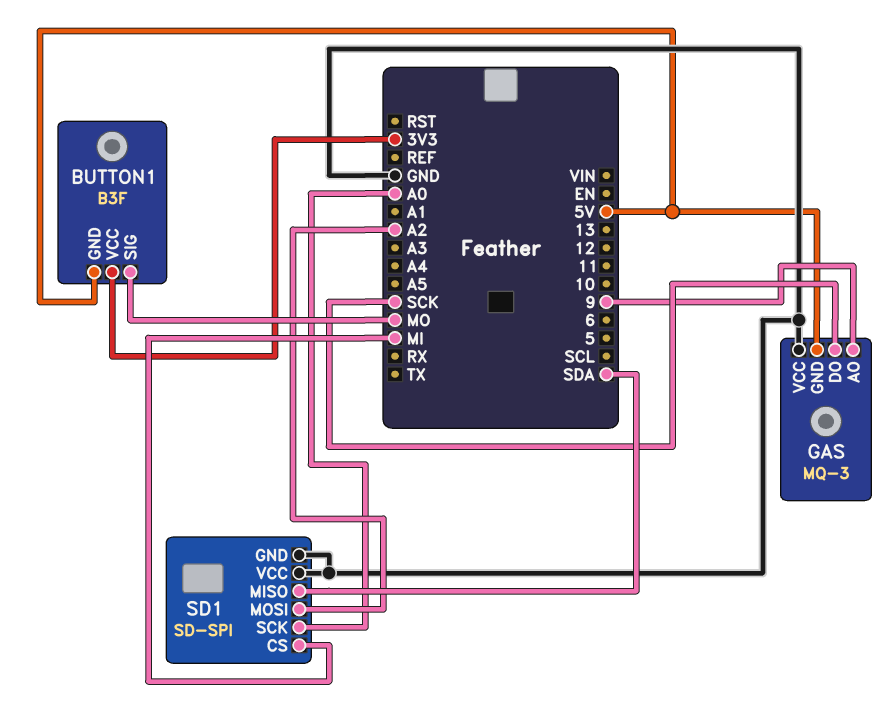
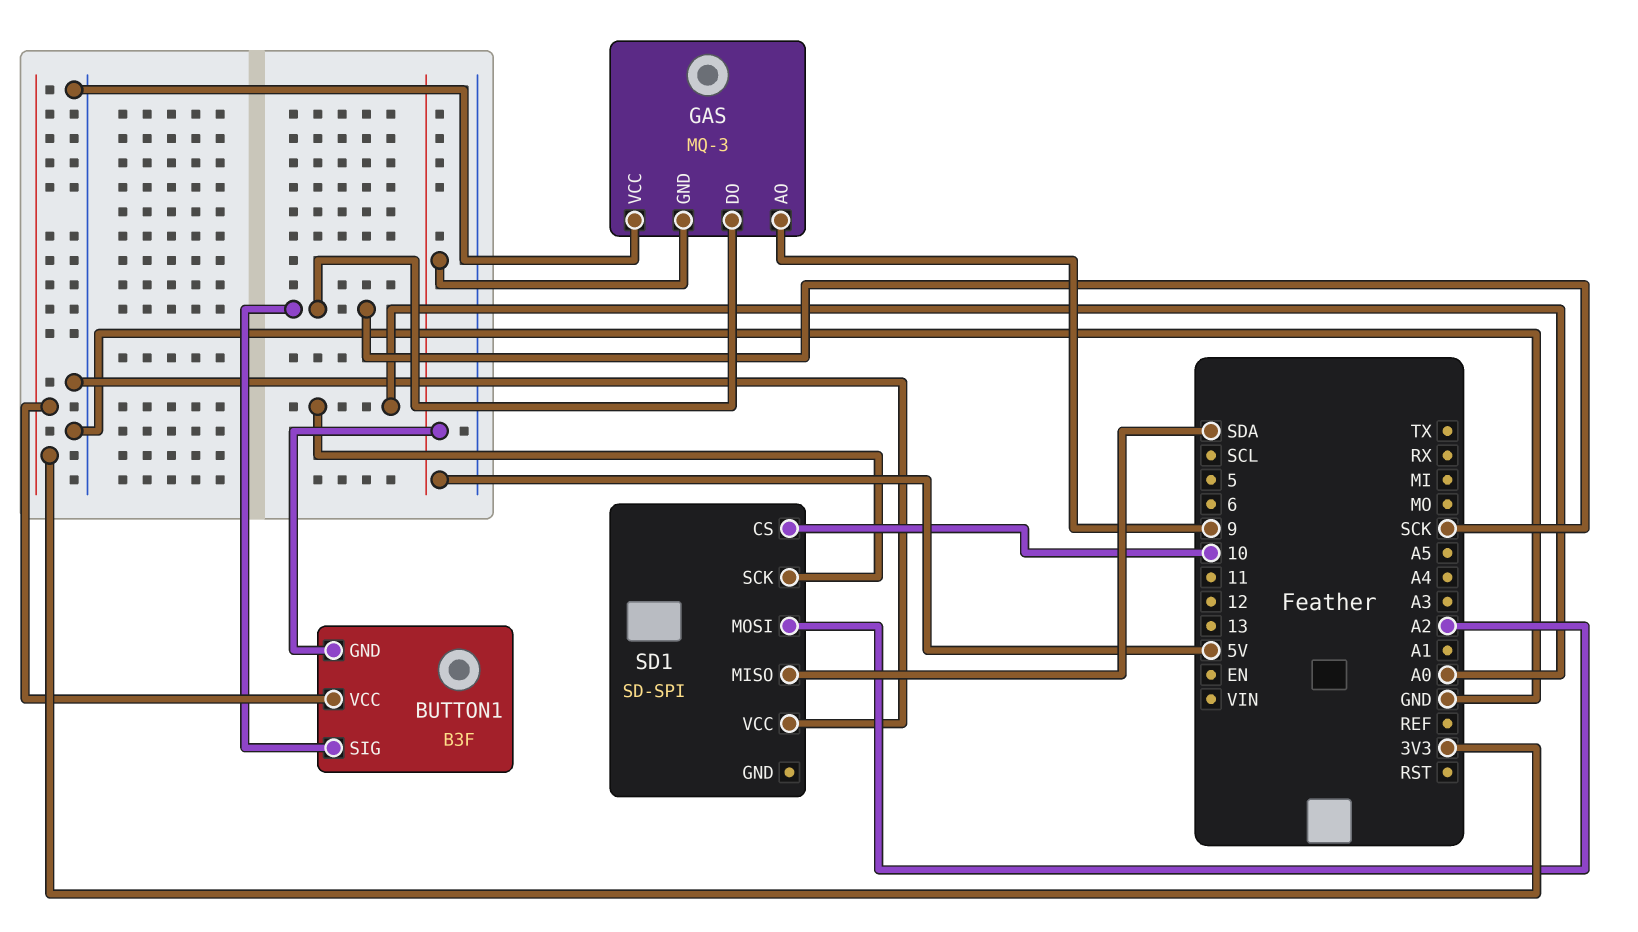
BUTTON1 pin SIG: MO -> SCK
SD1 pin CS: MI -> 10
SD1 pin GND: GND -> none

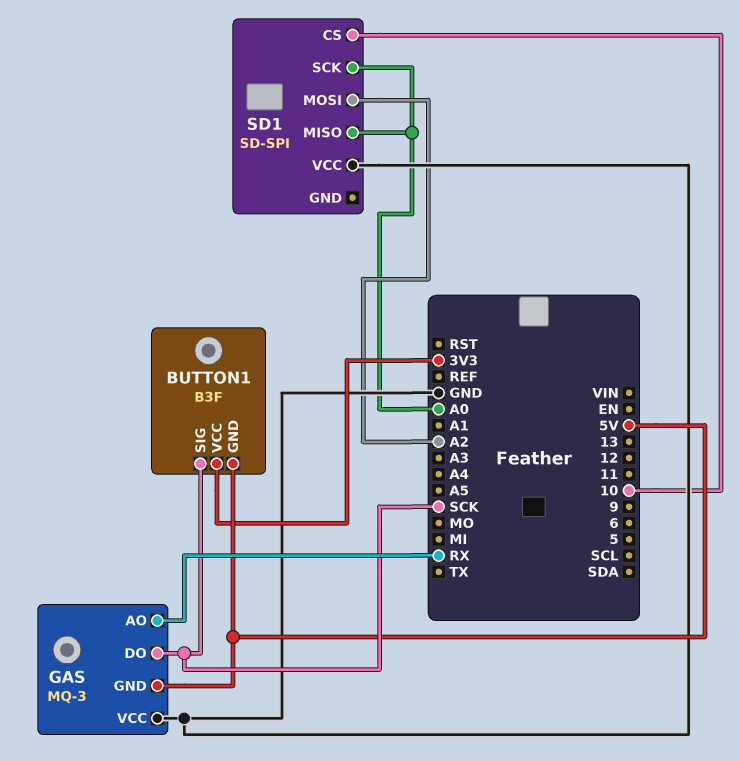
GAS pin AO: 9 -> RX
SD1 pin MISO: SDA -> A0

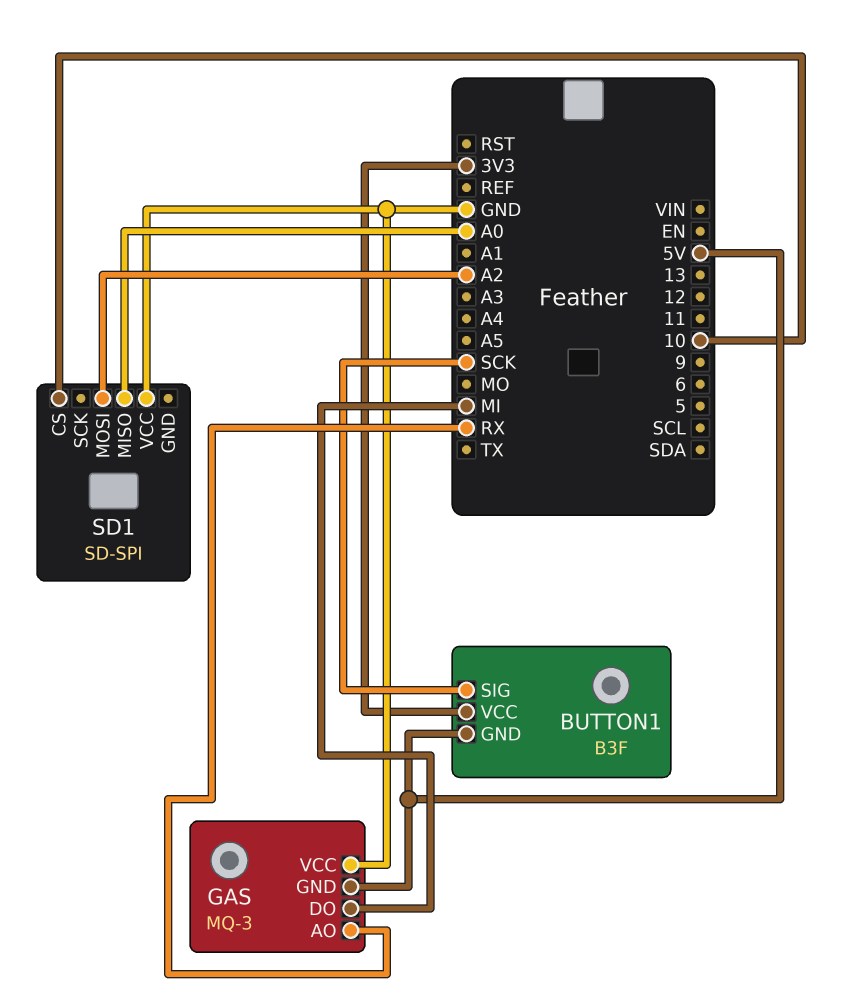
GAS pin DO: SCK -> MI
SD1 pin SCK: A0 -> none

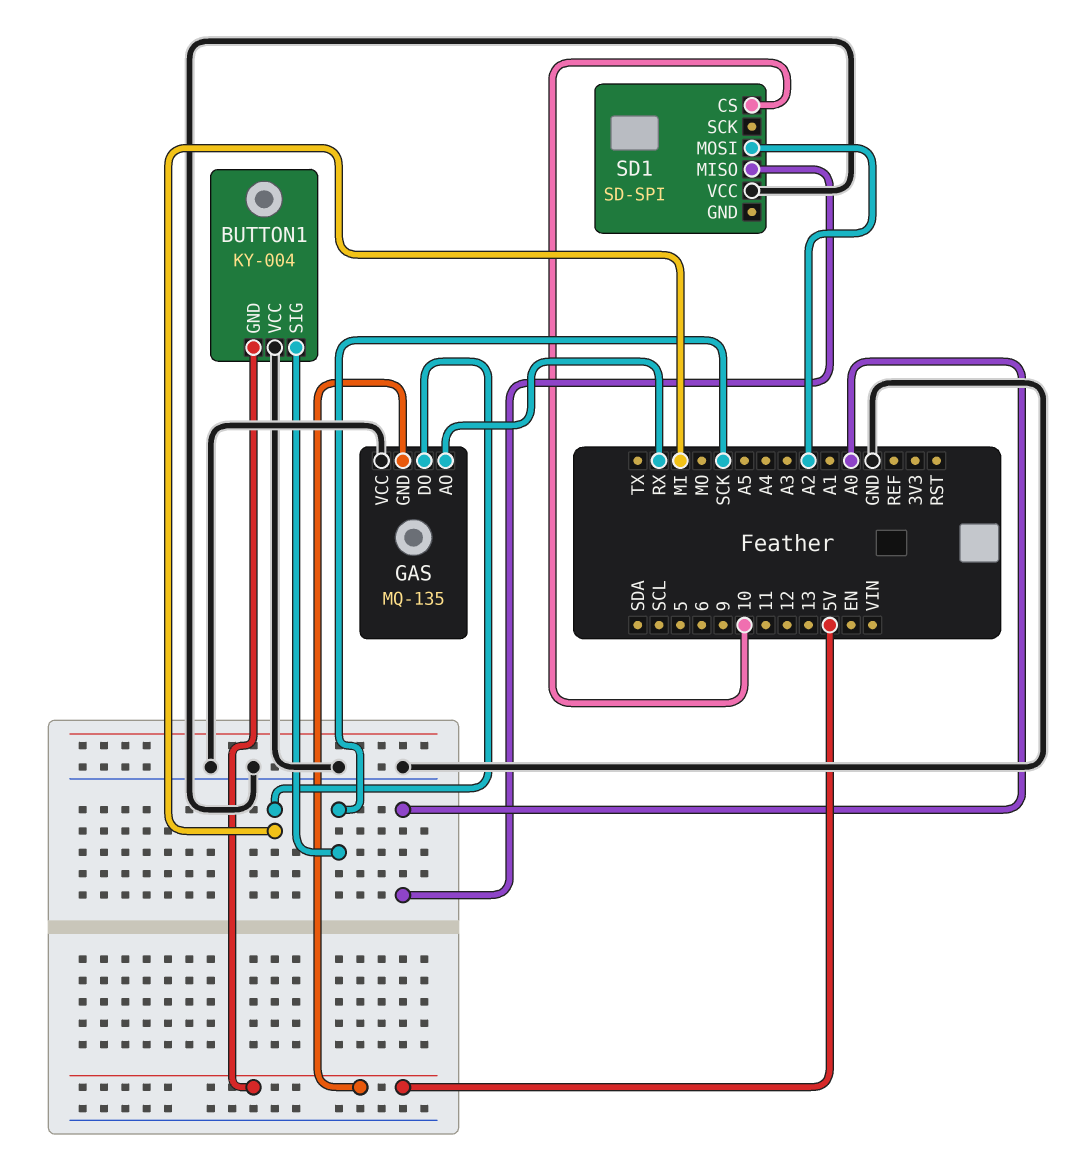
BUTTON1: B3F -> KY-004
BUTTON1 pin VCC: 3V3 -> GND
GAS: MQ-3 -> MQ-135

